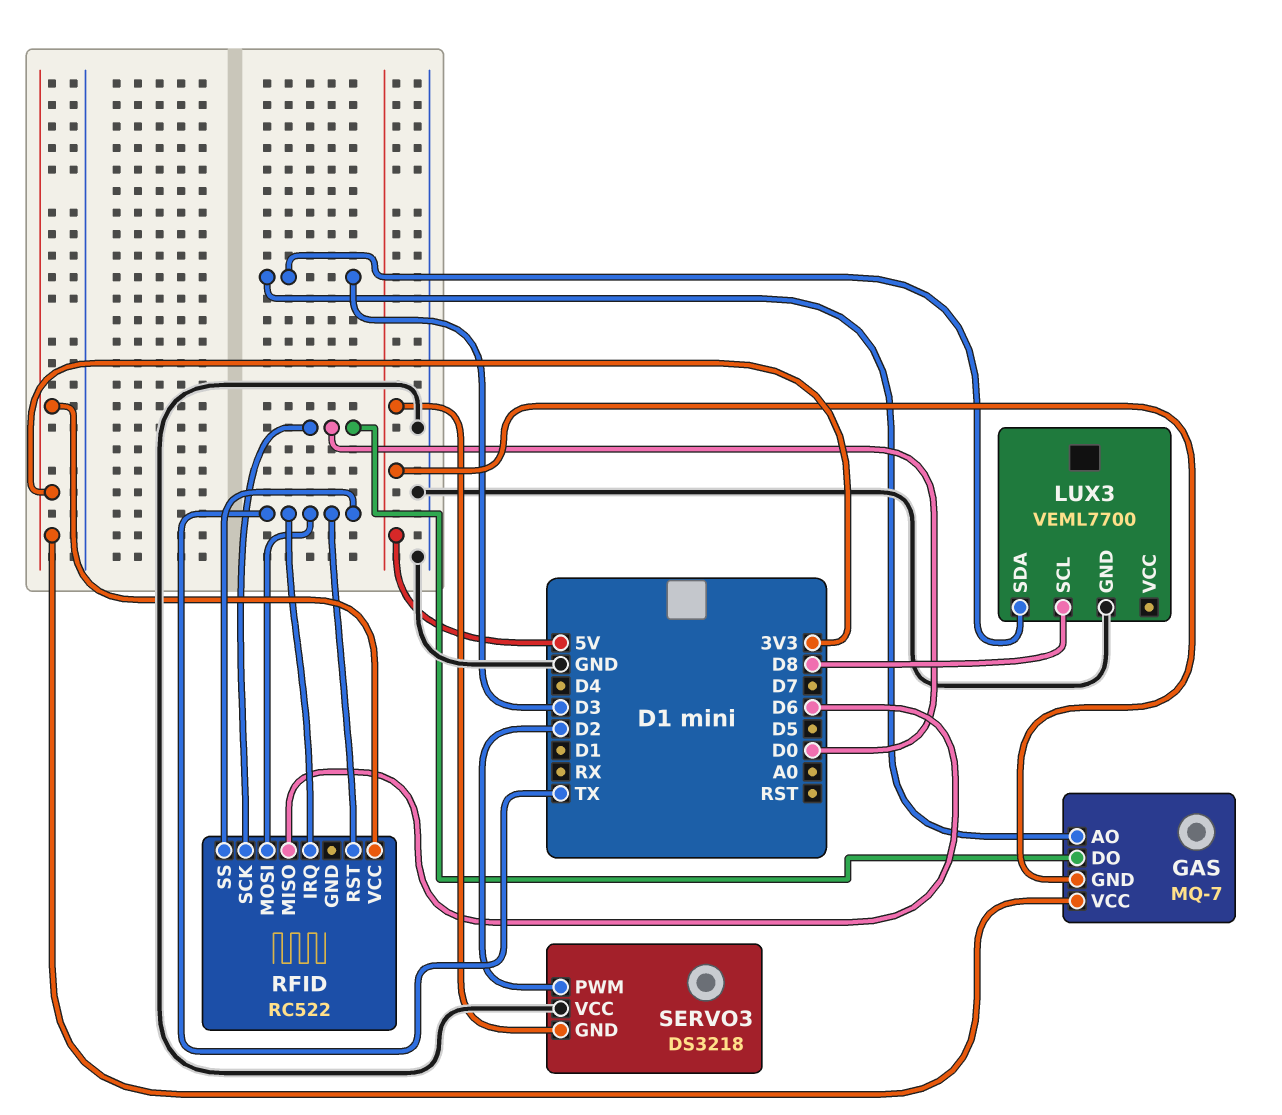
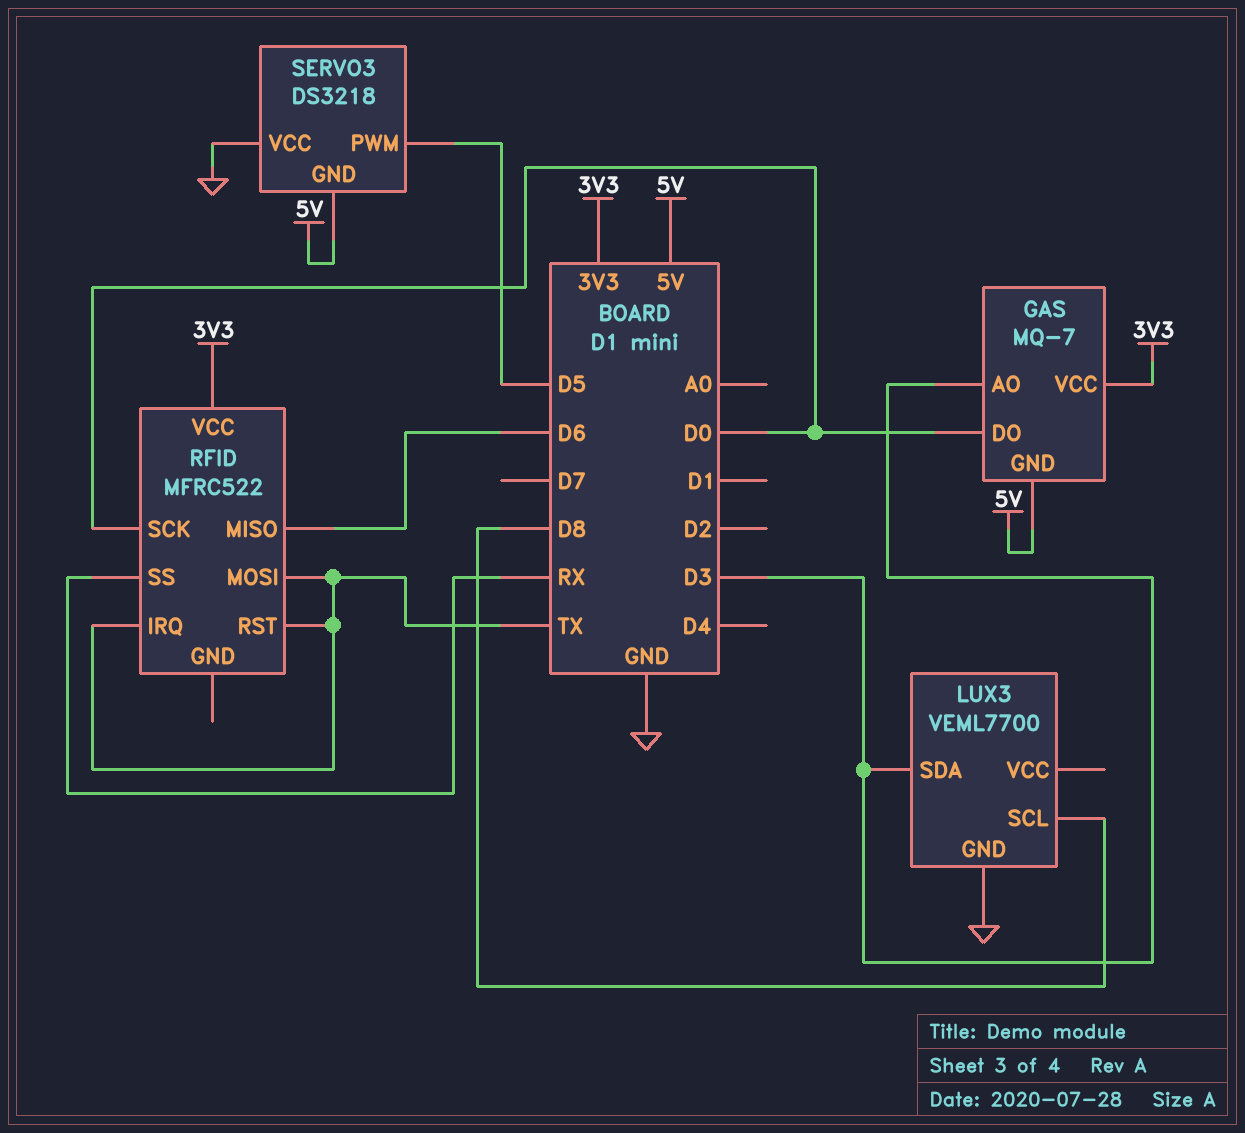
RFID: RC522 -> MFRC522
RFID pin SS: TX -> RX
SERVO3 pin PWM: D2 -> D5

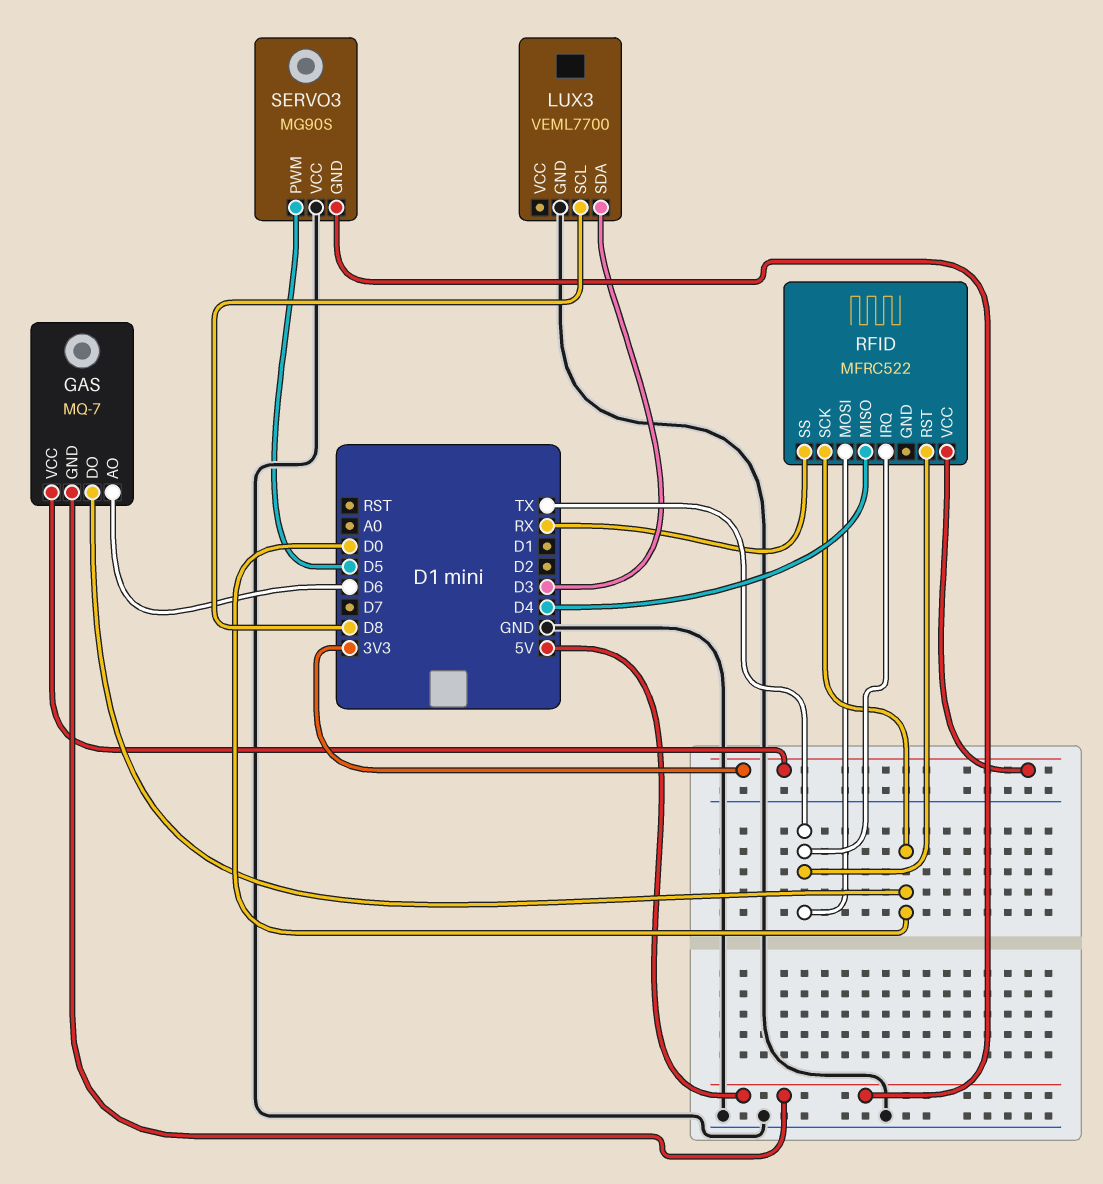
GAS pin AO: D3 -> D6
RFID pin MISO: D6 -> D4
SERVO3: DS3218 -> MG90S

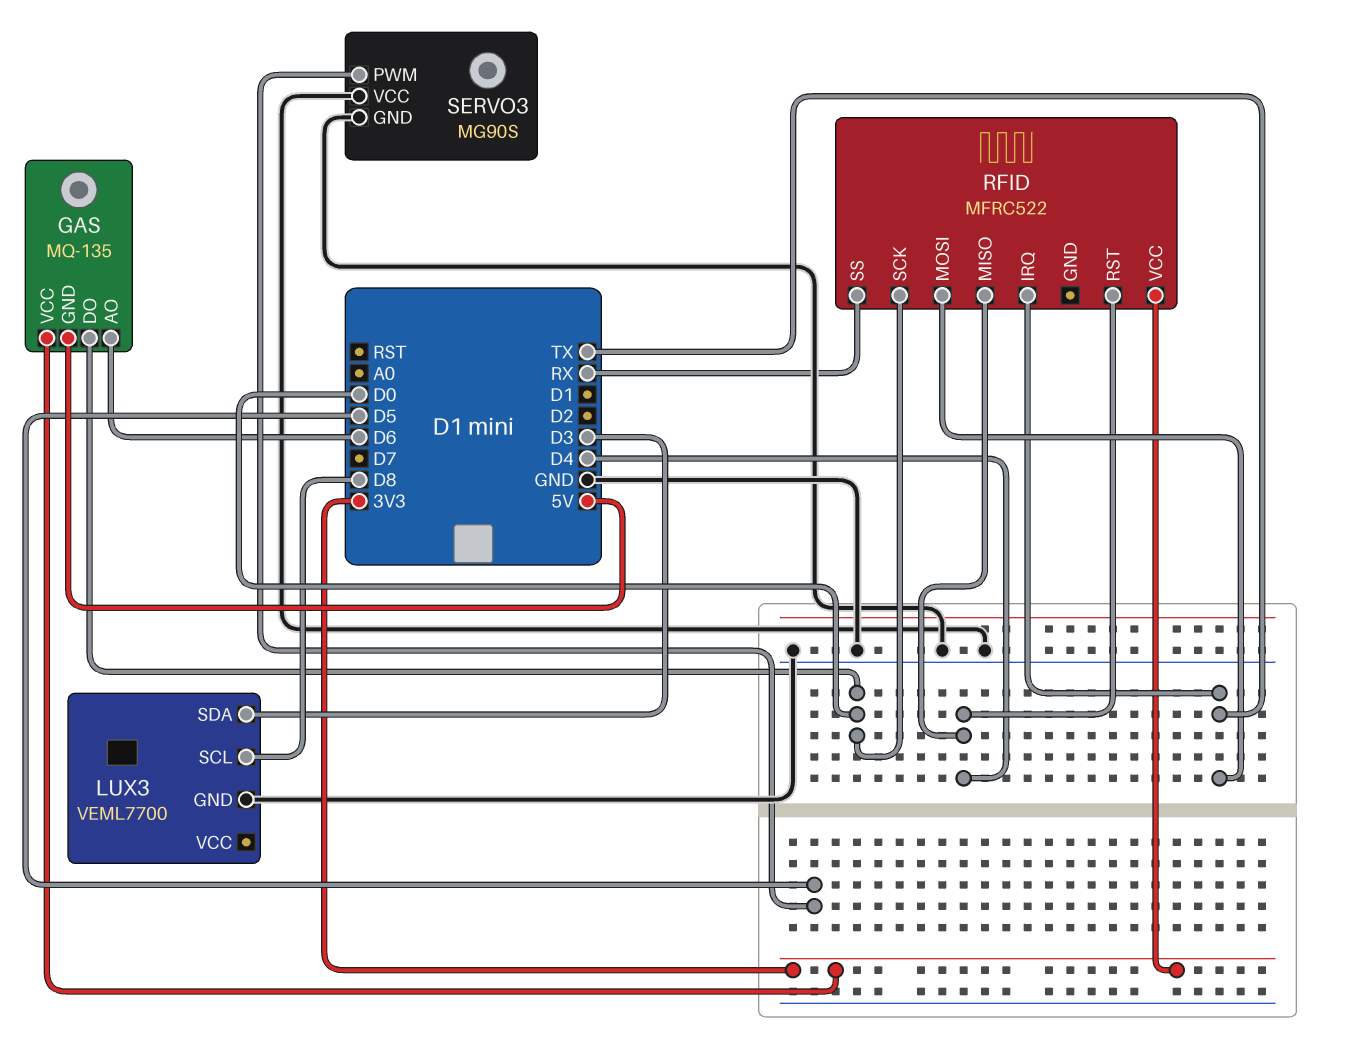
GAS: MQ-7 -> MQ-135
RFID pin RST: TX -> D4
SERVO3 pin GND: 5V -> GND

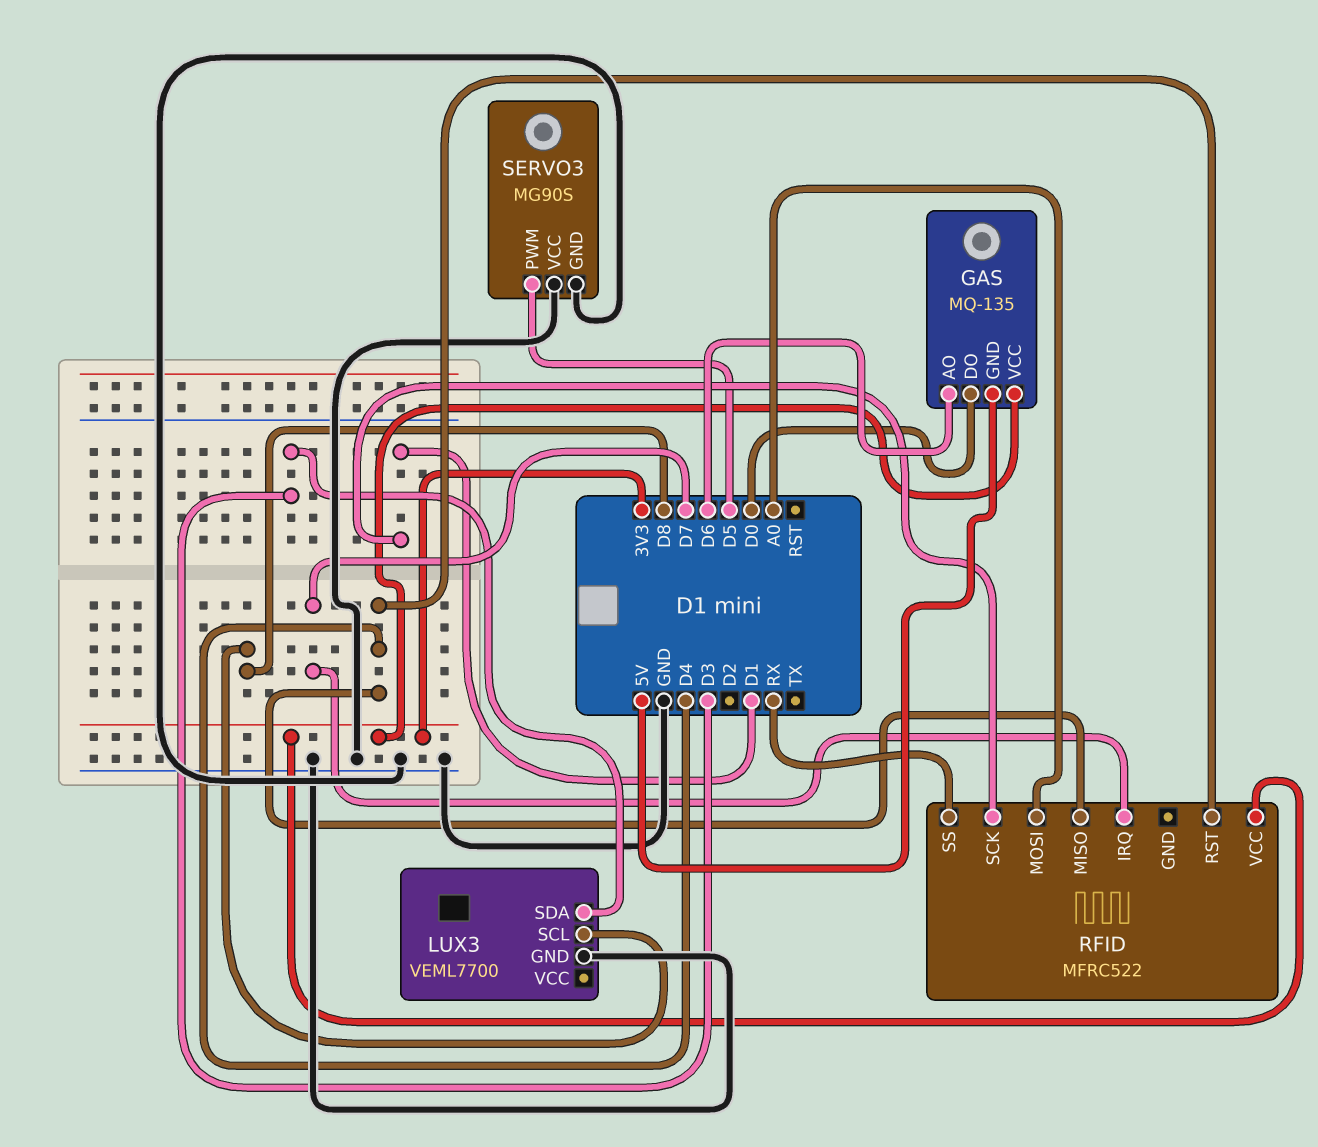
RFID pin IRQ: TX -> D7
RFID pin MOSI: TX -> A0
RFID pin SCK: D0 -> D1

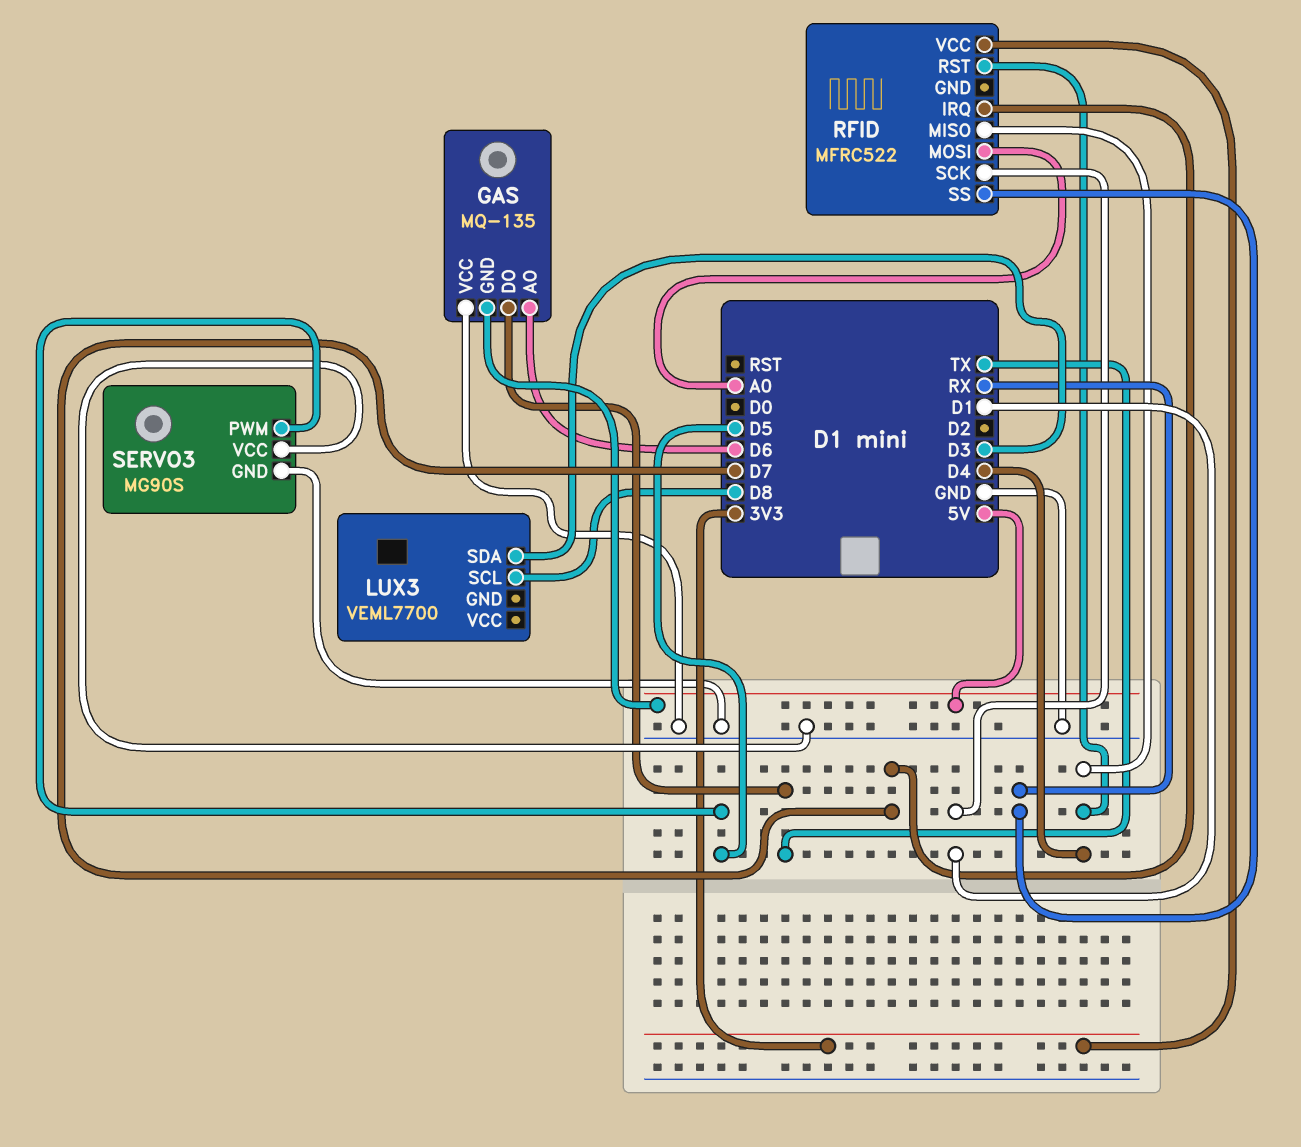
GAS pin DO: D0 -> TX
GAS pin VCC: 3V3 -> GND
LUX3 pin GND: GND -> none

